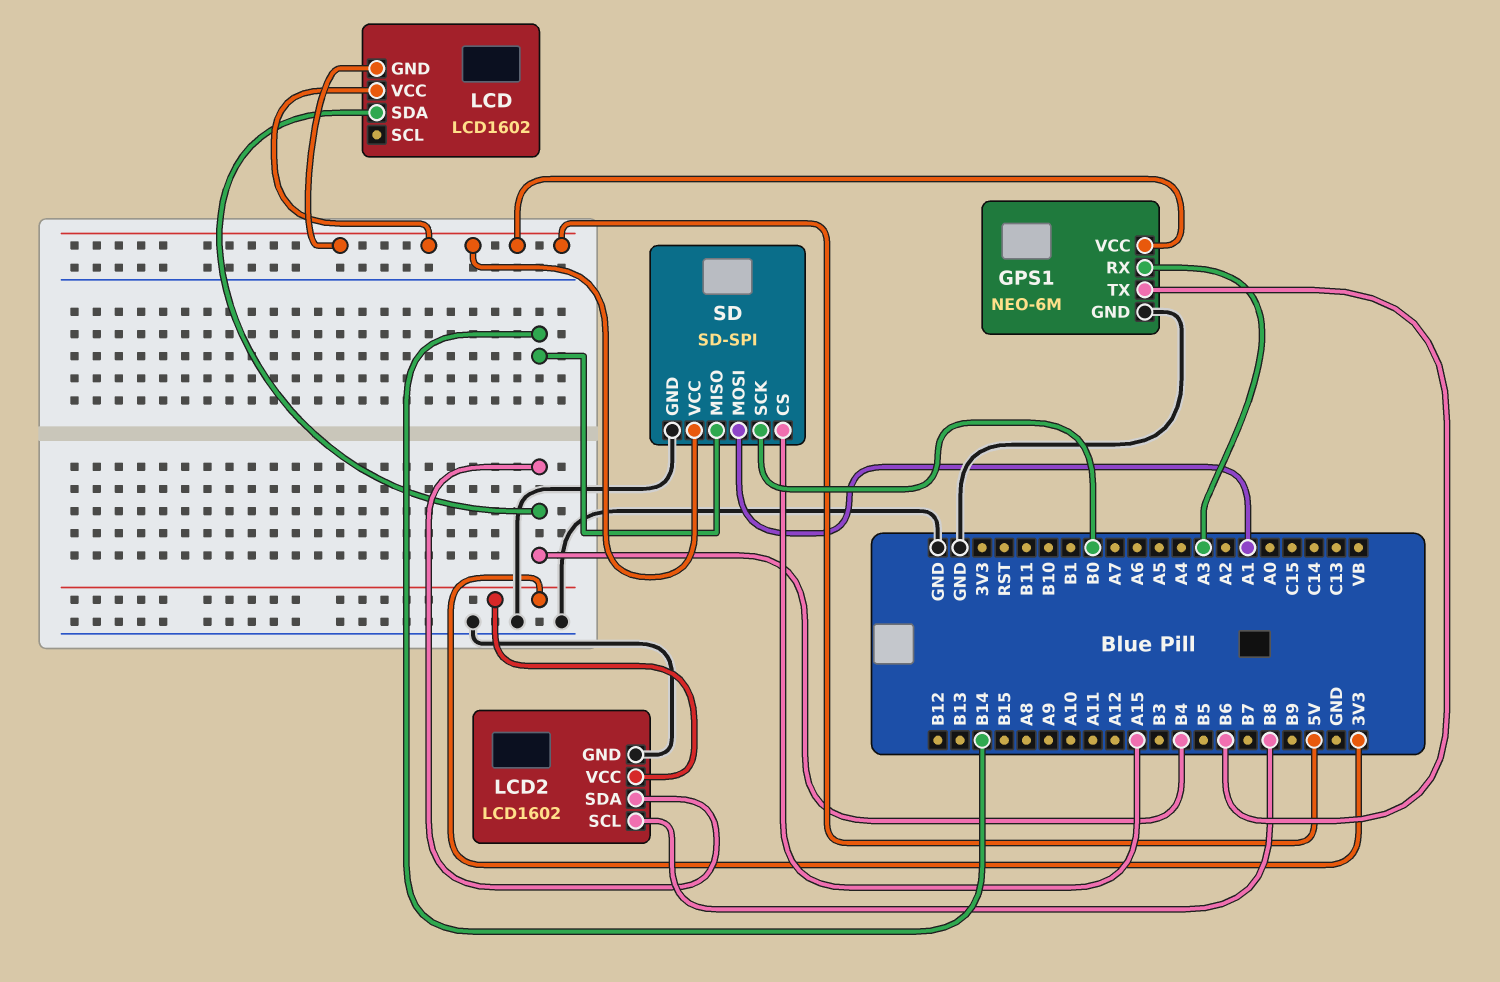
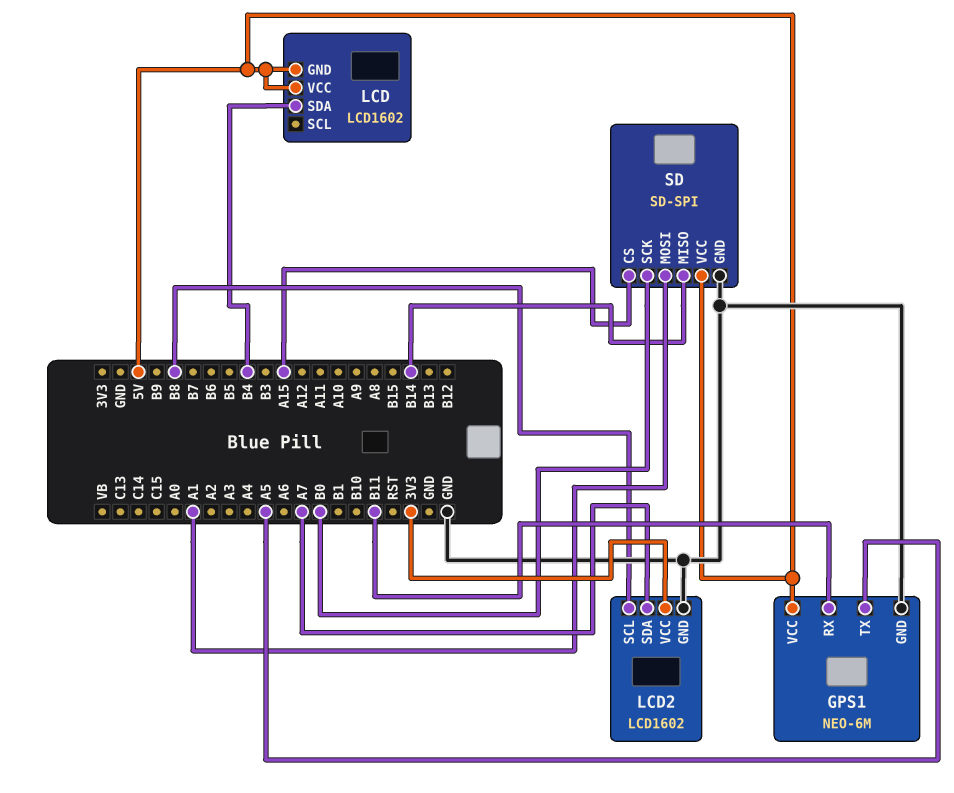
GPS1 pin RX: A3 -> B11
GPS1 pin TX: B6 -> A5
LCD2 pin SDA: B4 -> A7

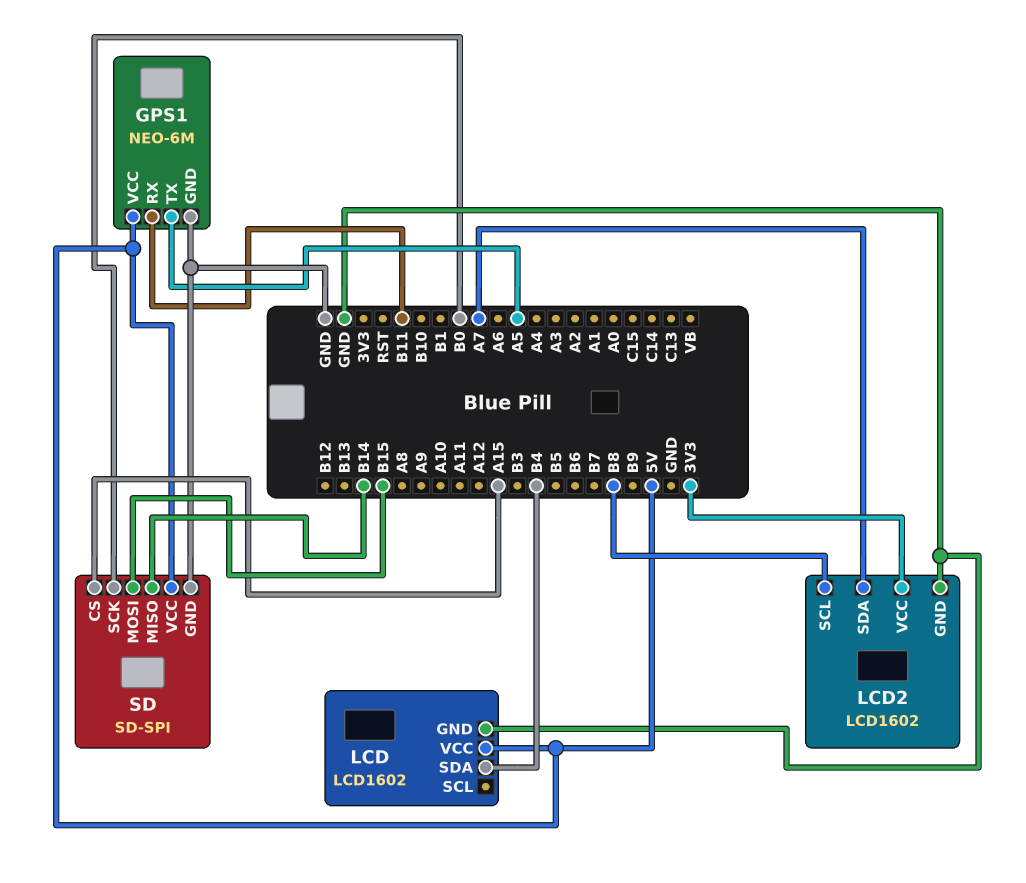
LCD pin GND: 5V -> GND
SD pin MOSI: A1 -> B15

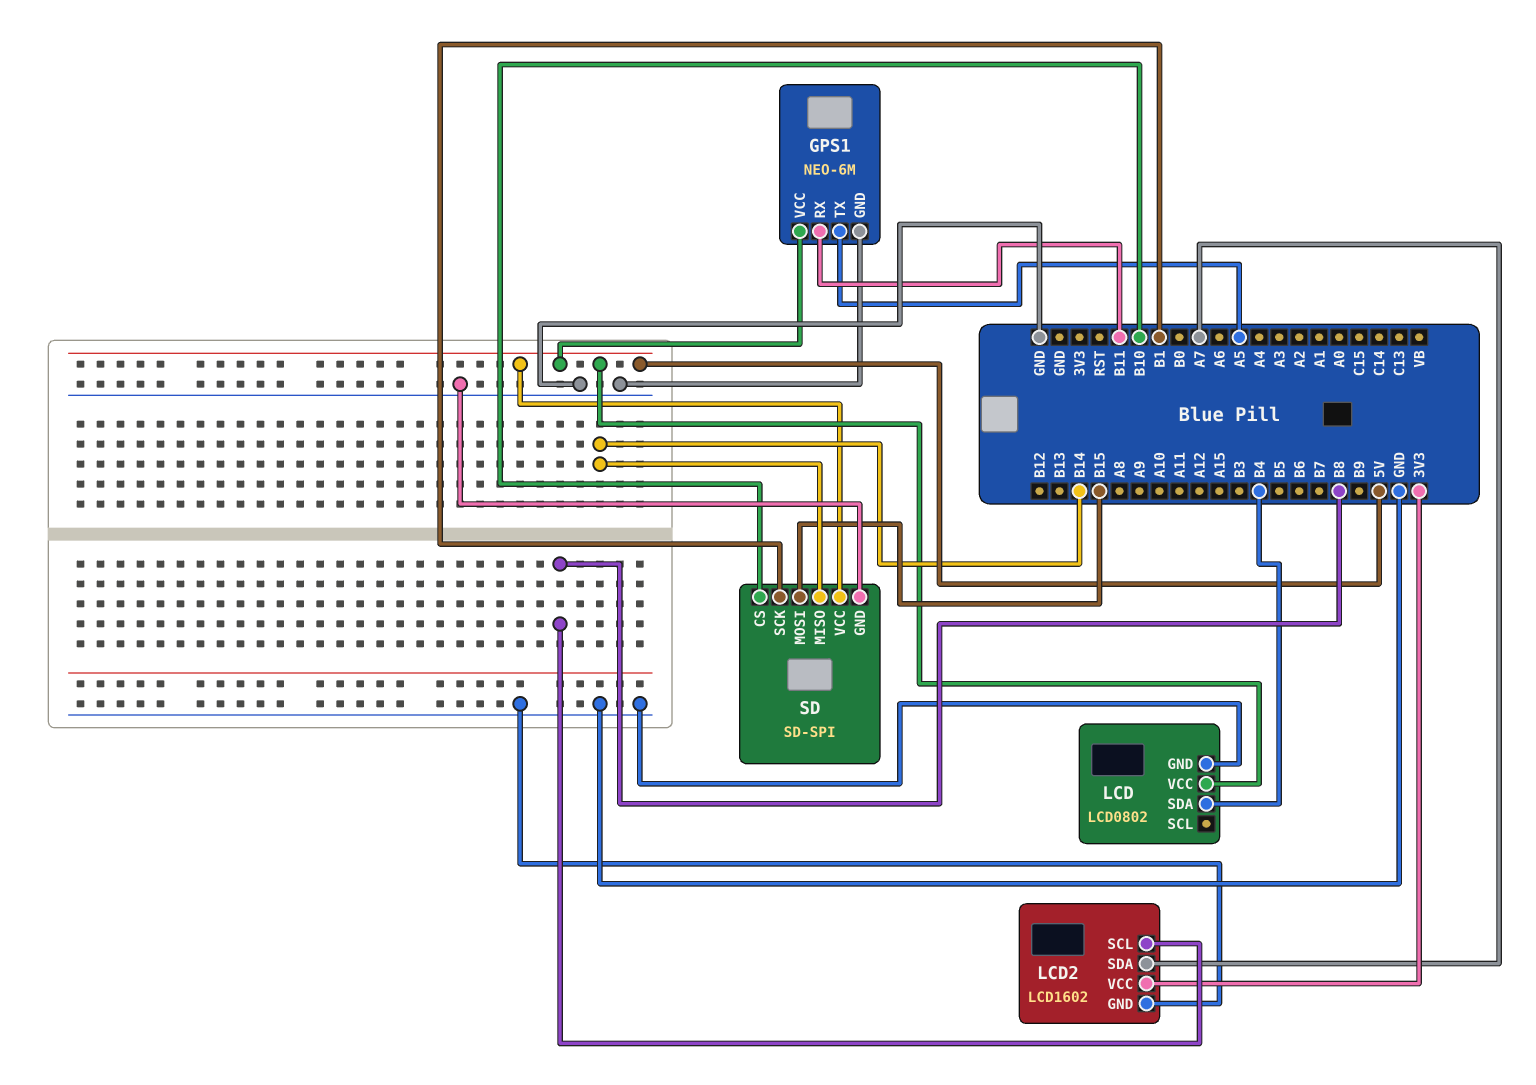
LCD: LCD1602 -> LCD0802
SD pin CS: A15 -> B10
SD pin SCK: B0 -> B1

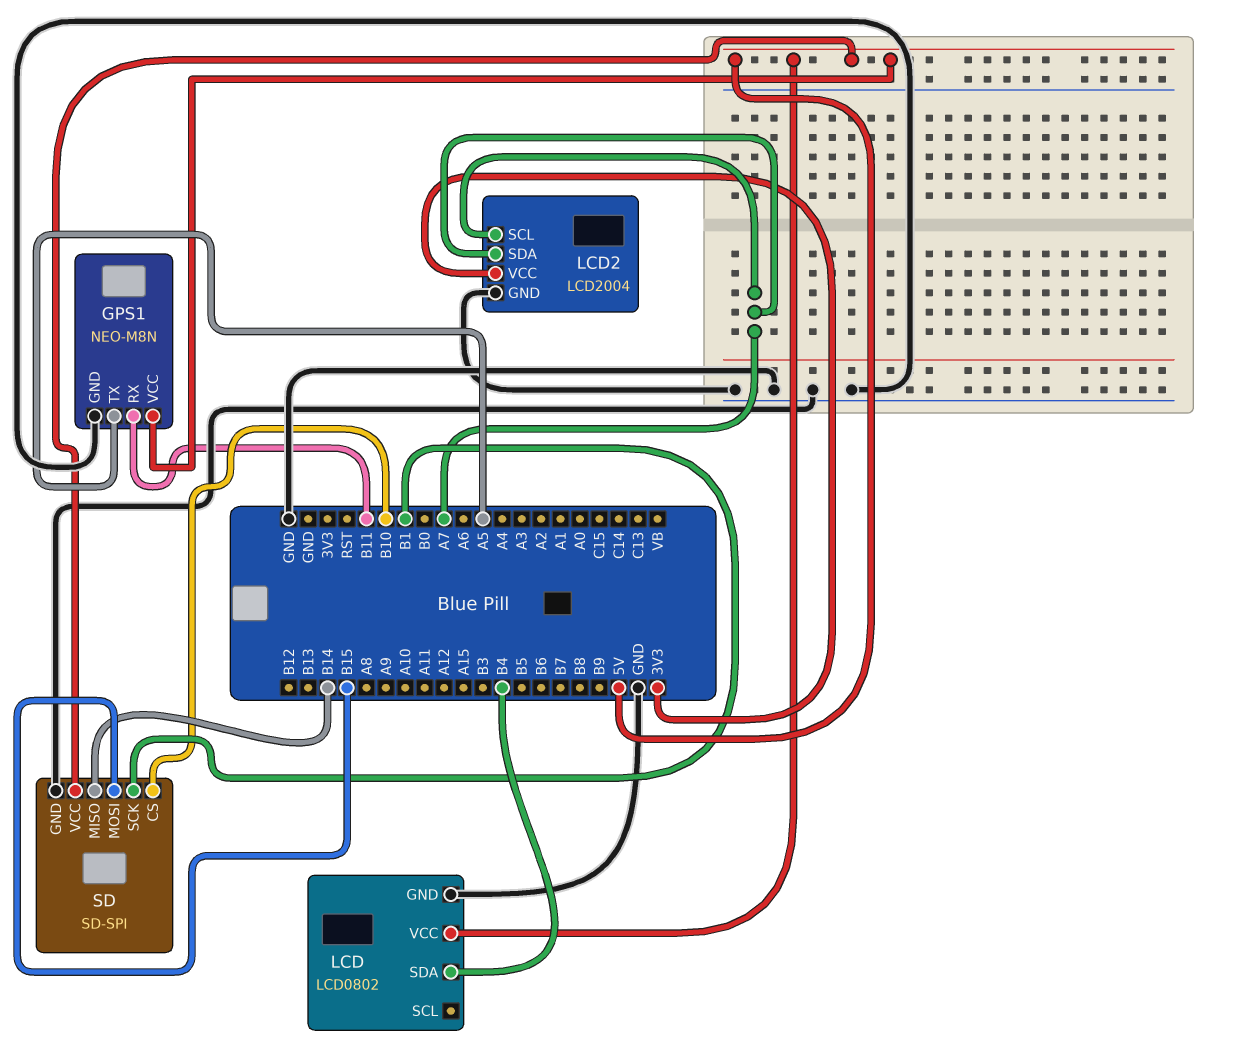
GPS1: NEO-6M -> NEO-M8N
LCD2: LCD1602 -> LCD2004
LCD2 pin SCL: B8 -> A7

